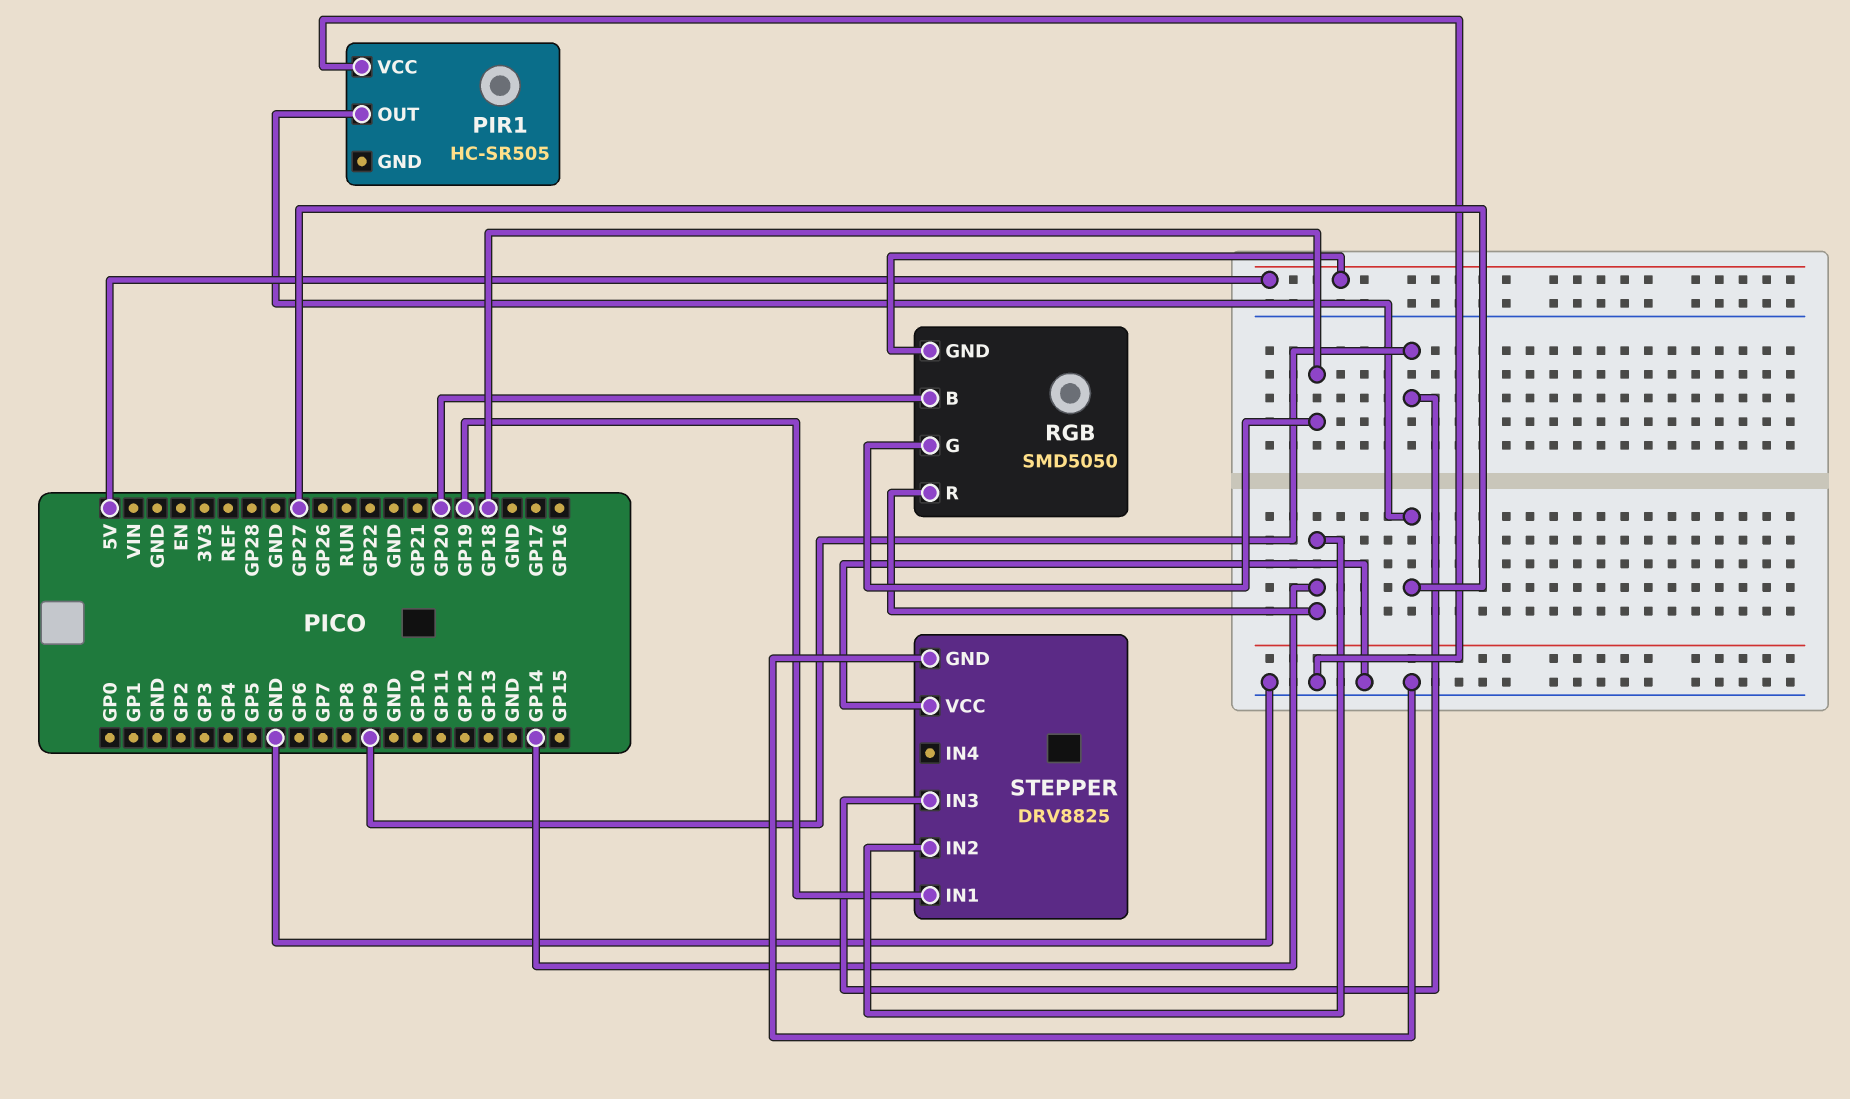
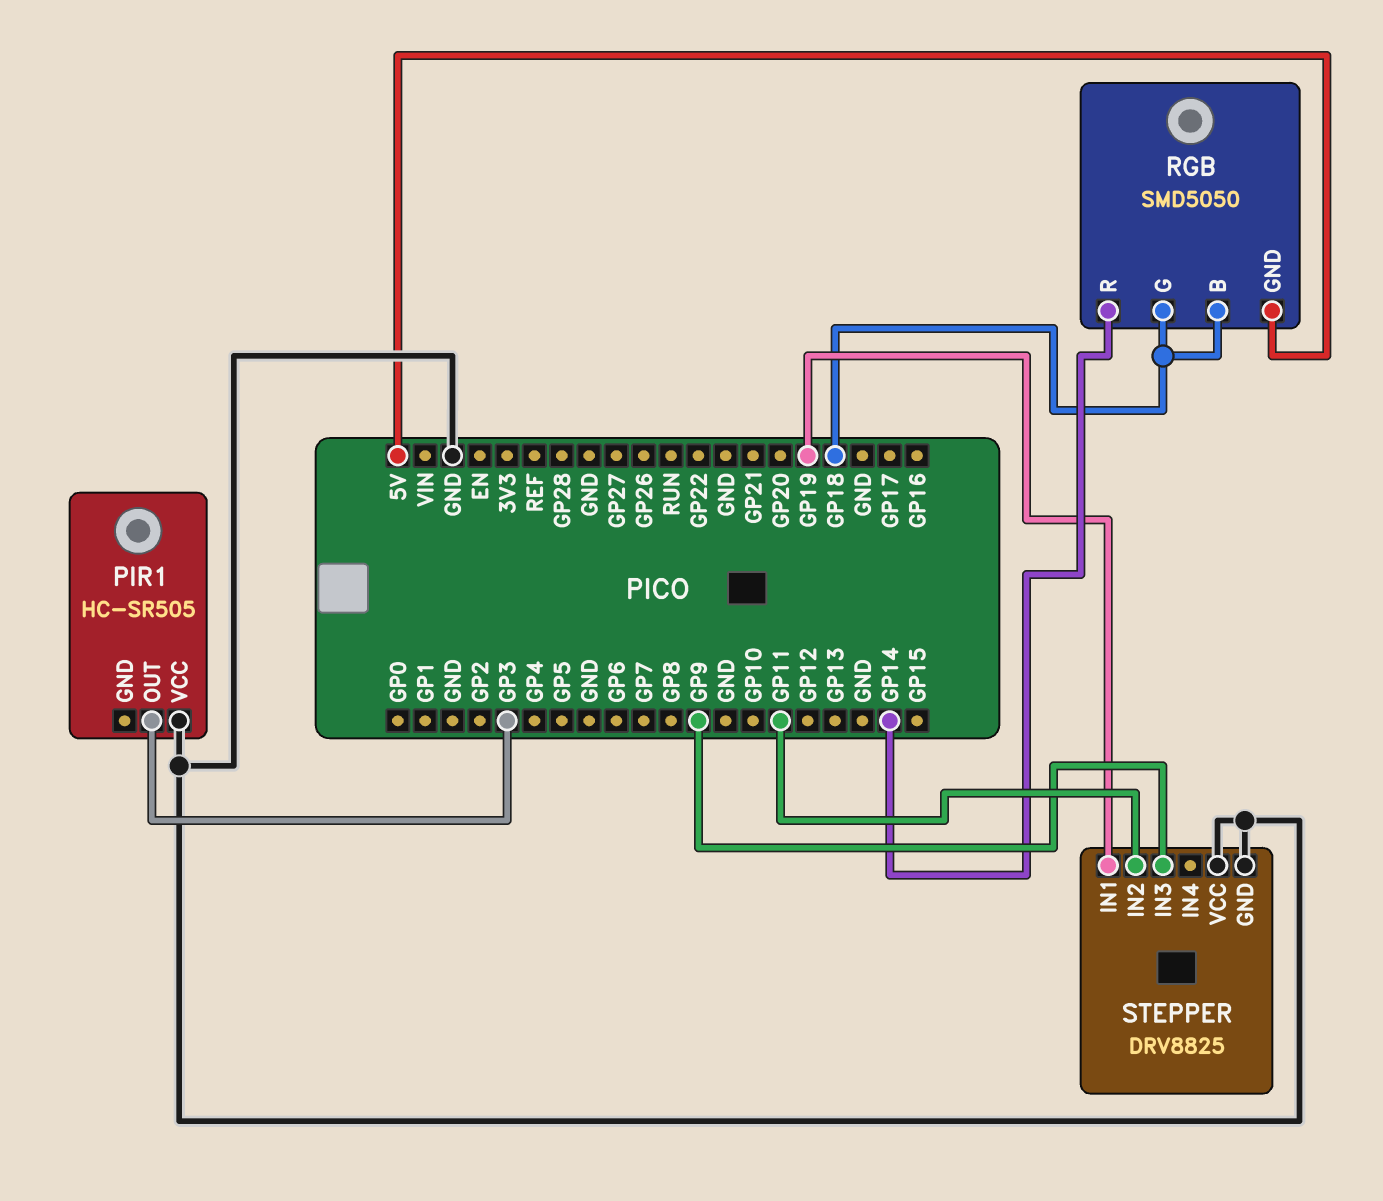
PIR1 pin OUT: GP27 -> GP3
RGB pin B: GP20 -> GP18
STEPPER pin IN2: GP14 -> GP11

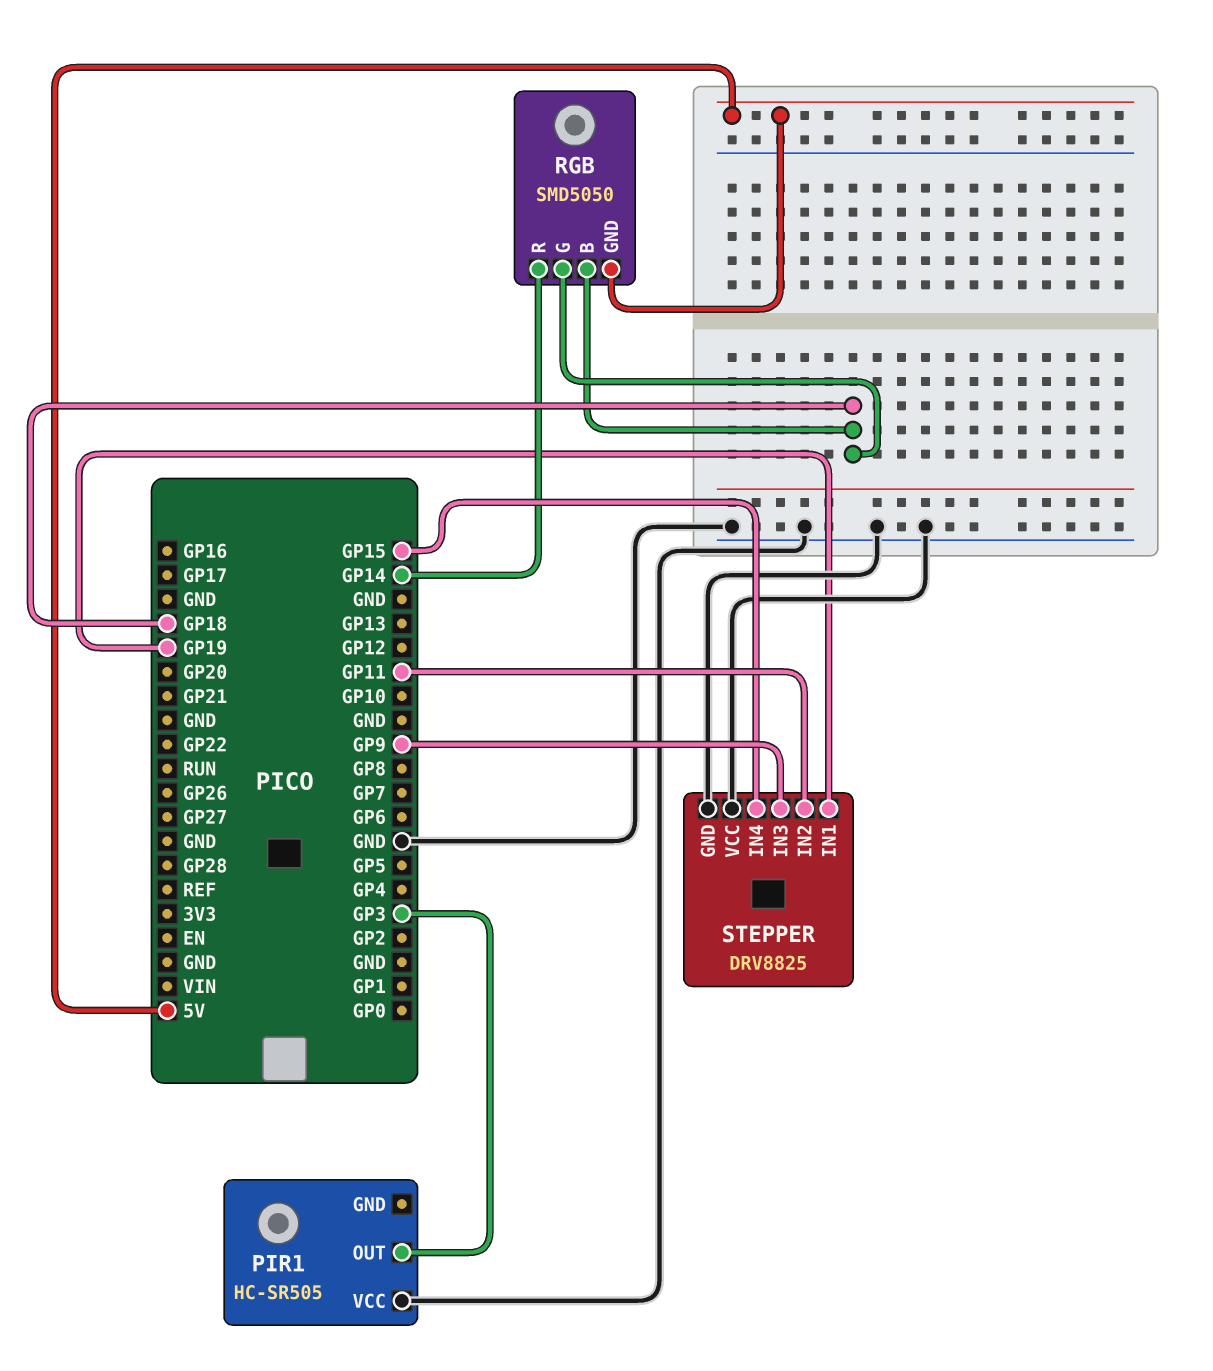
STEPPER pin IN4: none -> GP15

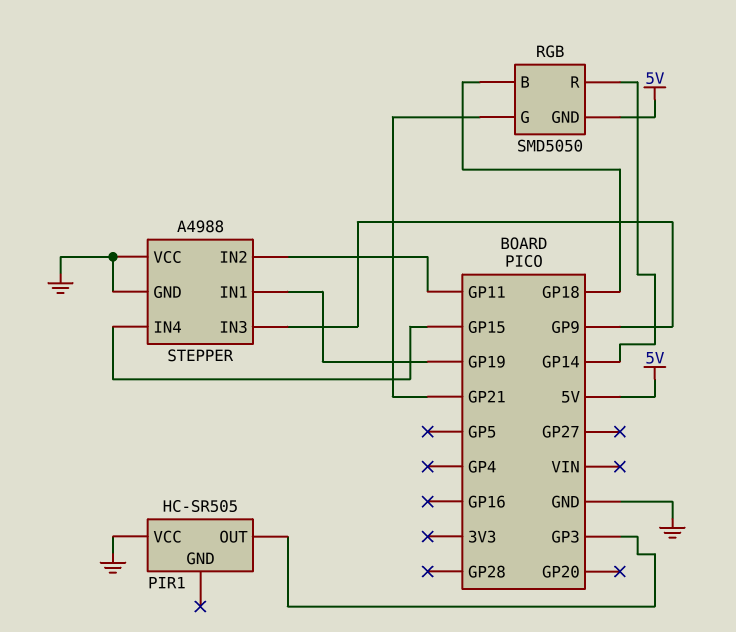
RGB pin G: GP18 -> GP21
STEPPER: DRV8825 -> A4988

